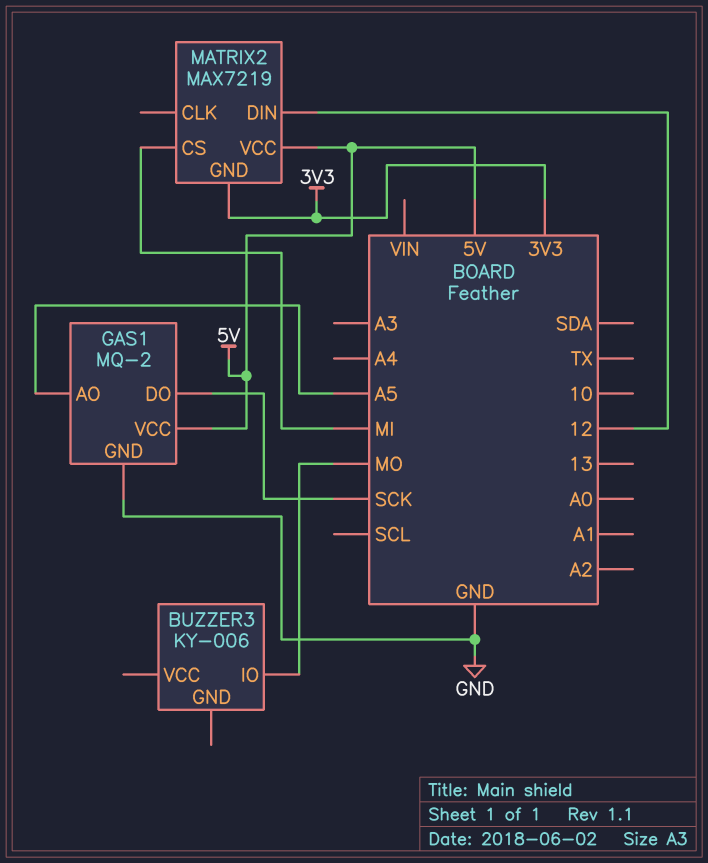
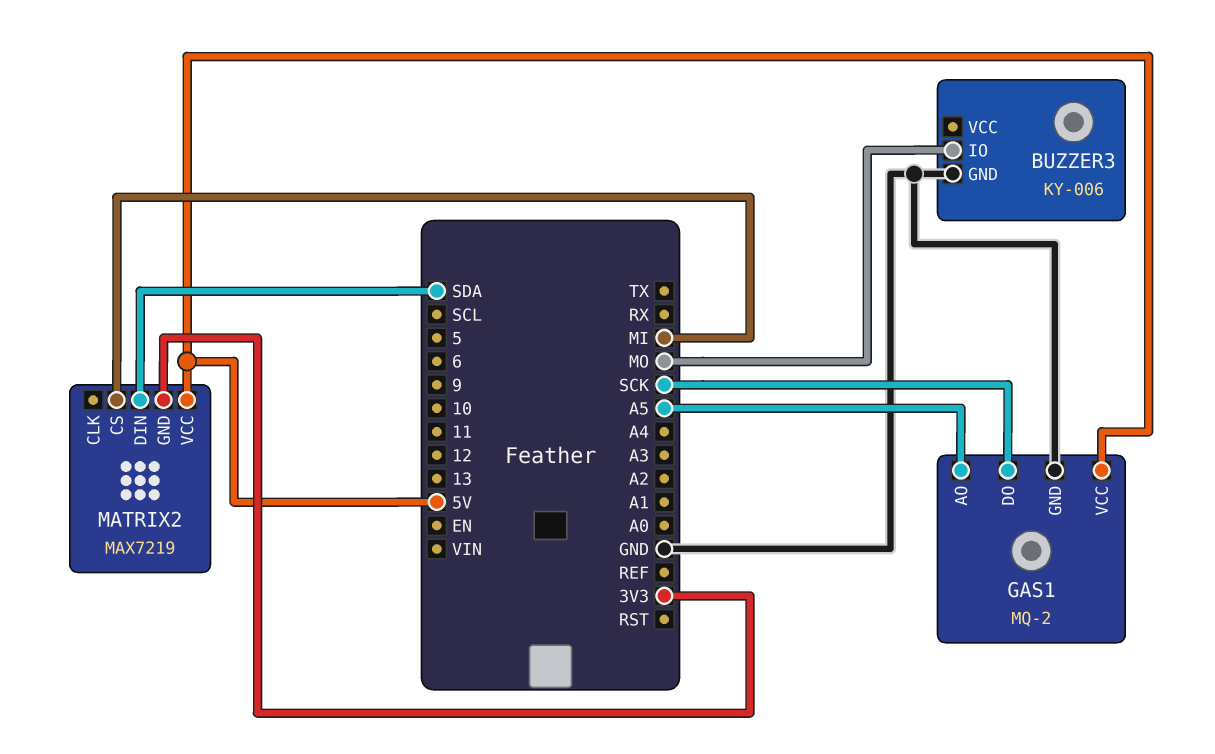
BUZZER3 pin GND: none -> GND
MATRIX2 pin DIN: 12 -> SDA

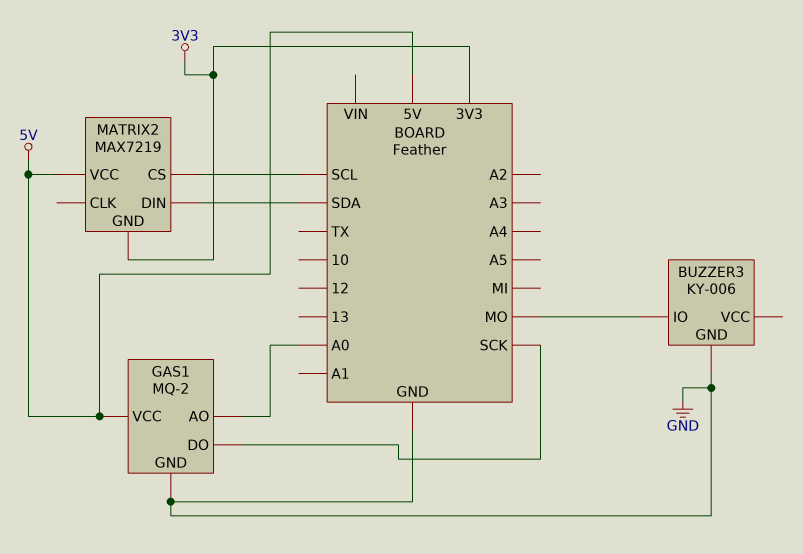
GAS1 pin AO: A5 -> A0
MATRIX2 pin CS: MI -> SCL

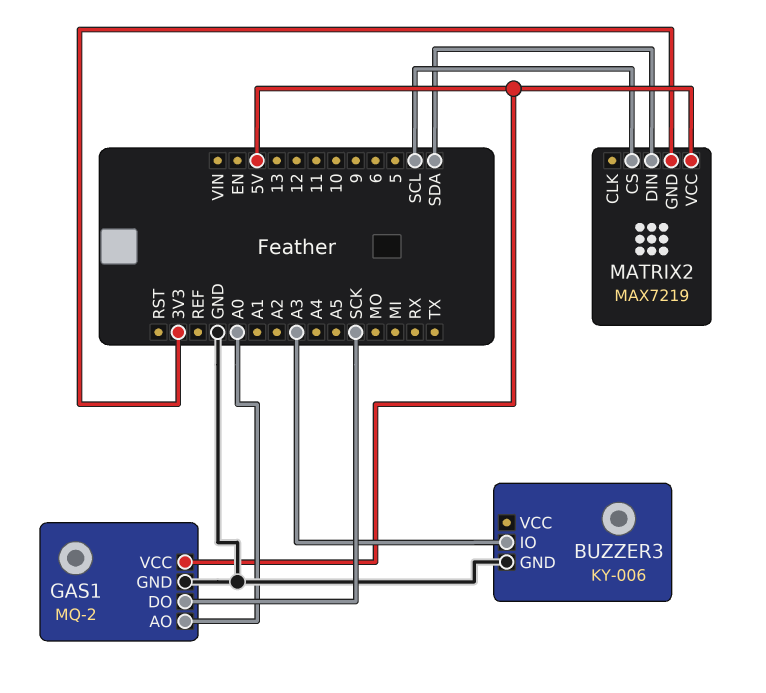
BUZZER3 pin IO: MO -> A3

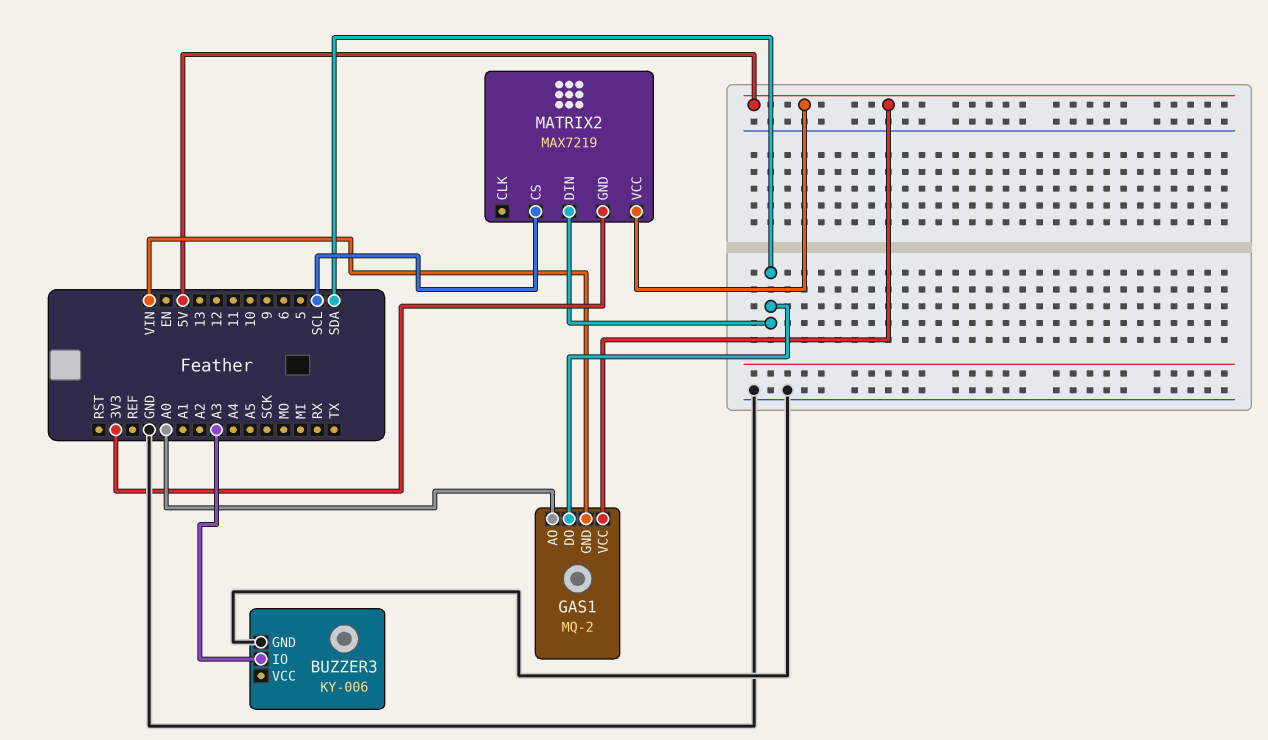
GAS1 pin DO: SCK -> SDA
GAS1 pin GND: GND -> VIN

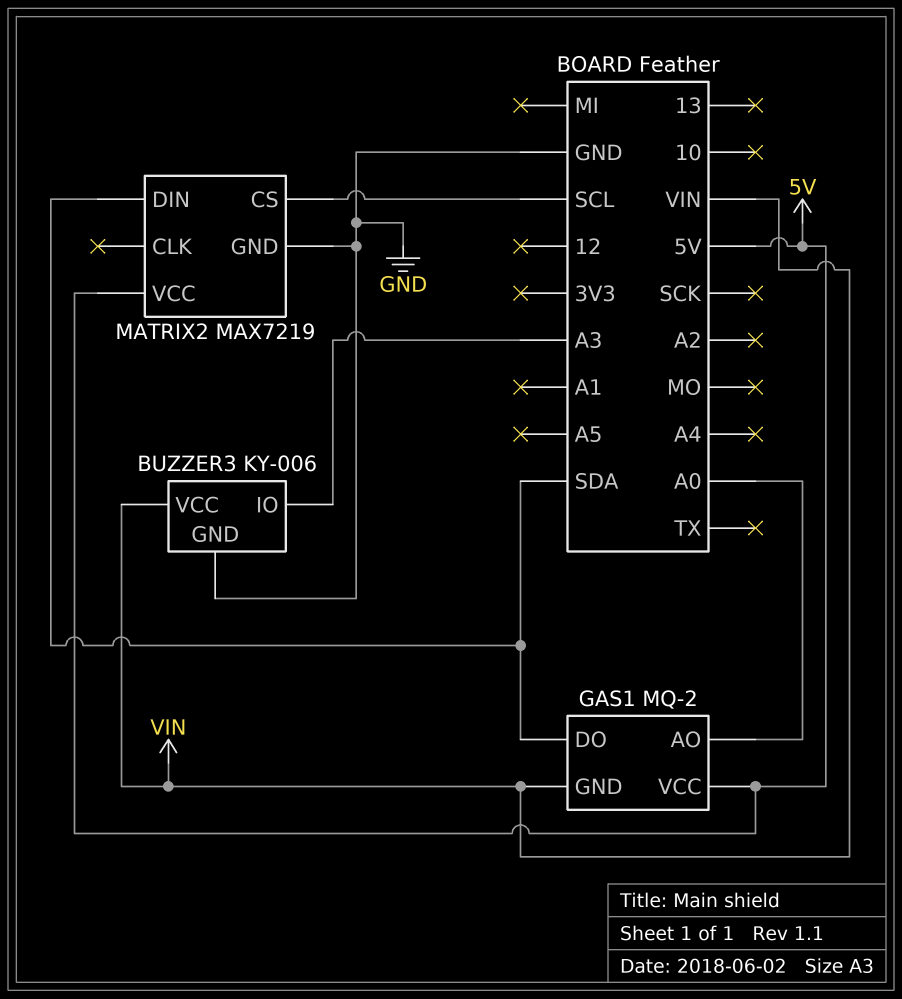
BUZZER3 pin VCC: none -> VIN
MATRIX2 pin GND: 3V3 -> GND

